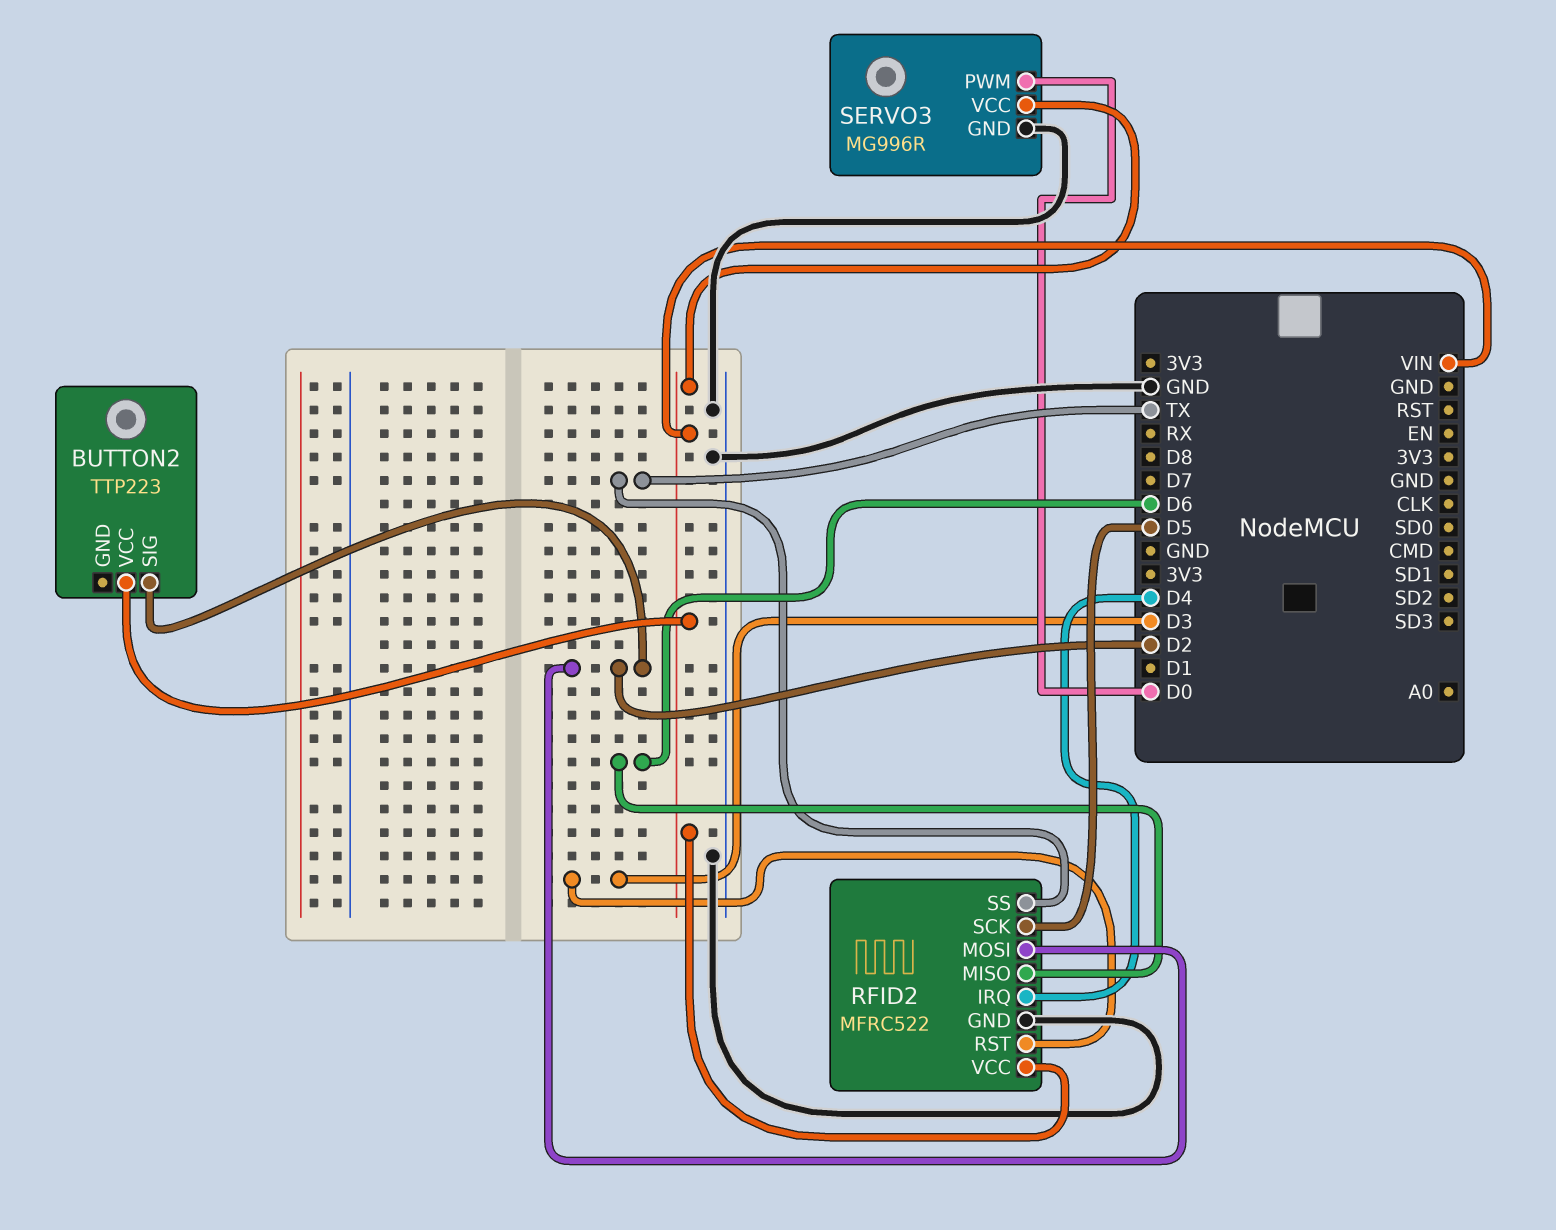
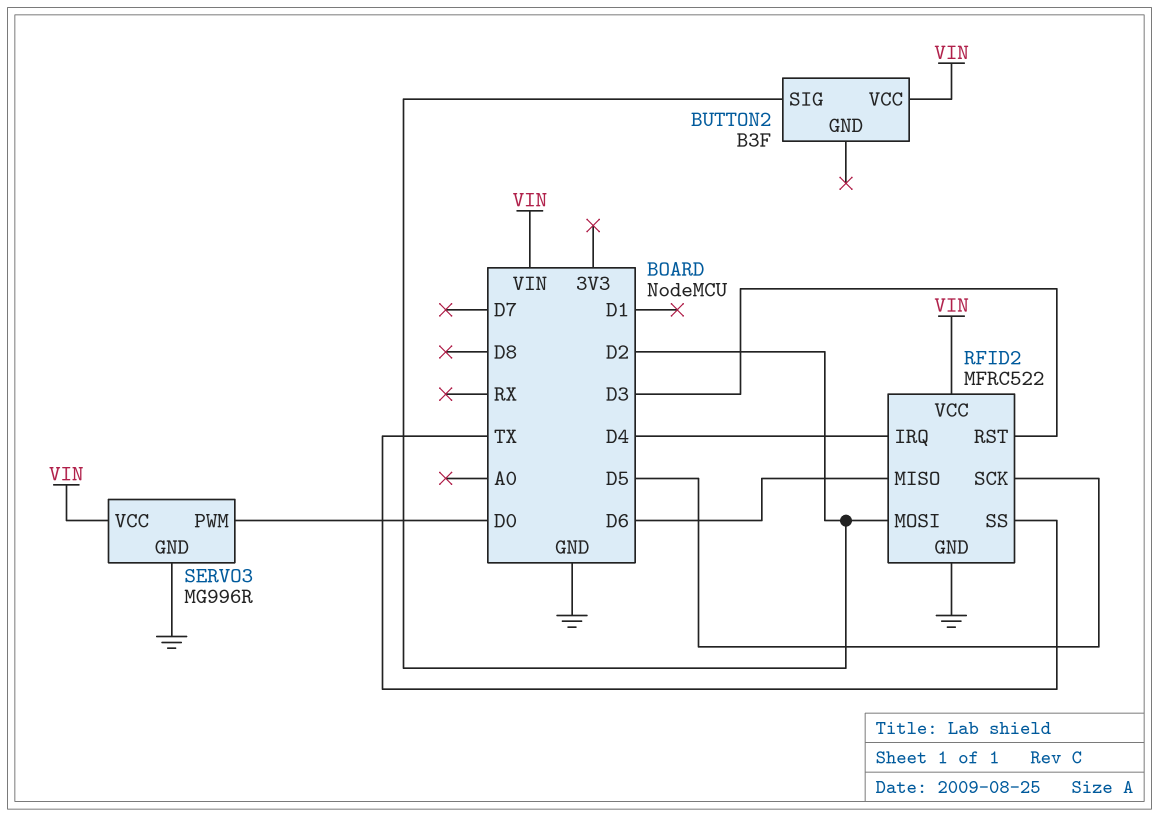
BUTTON2: TTP223 -> B3F

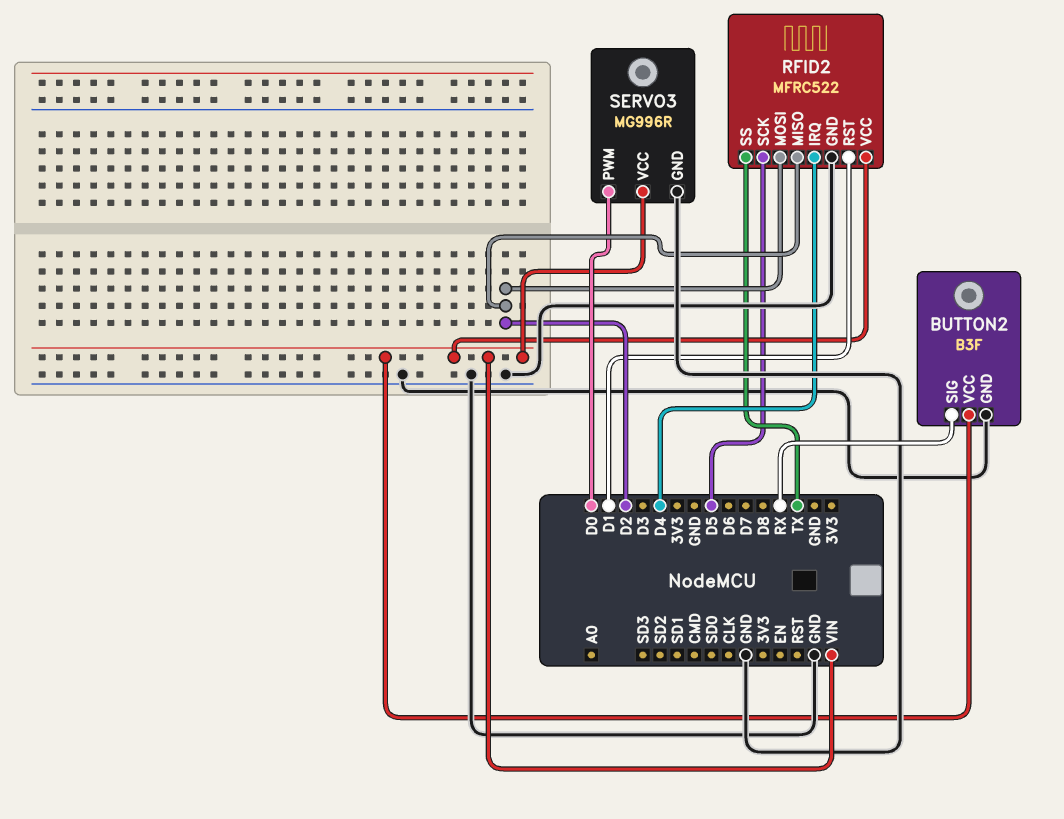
BUTTON2 pin GND: none -> GND
BUTTON2 pin SIG: D2 -> RX
RFID2 pin MISO: D6 -> D2
RFID2 pin RST: D3 -> D1

